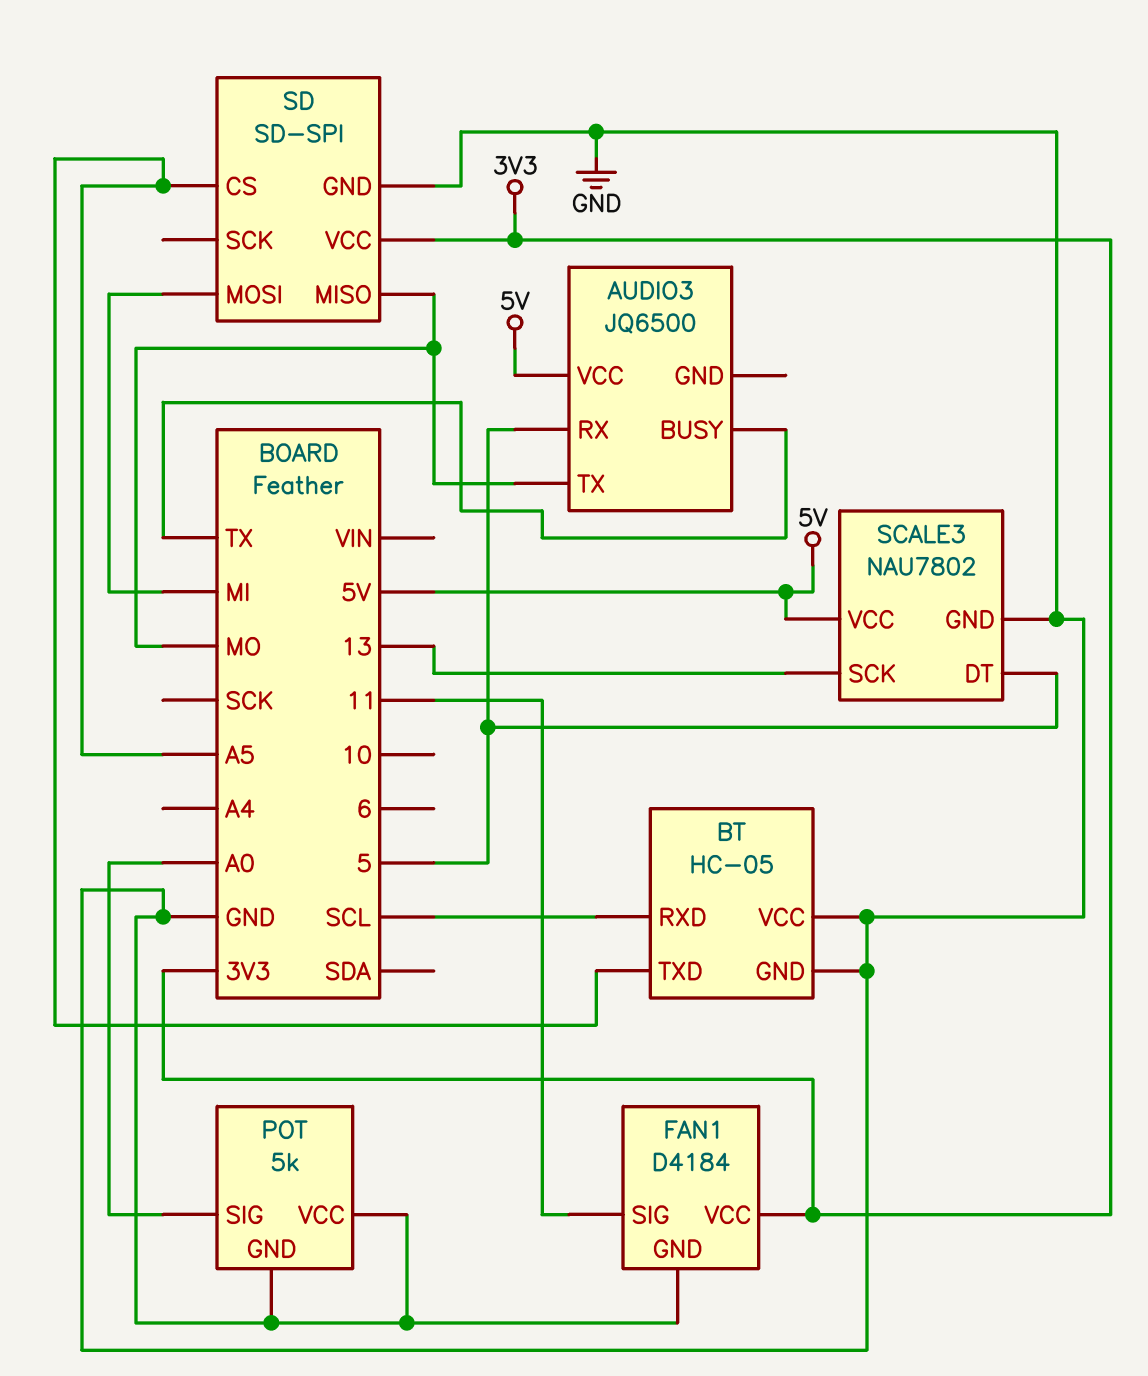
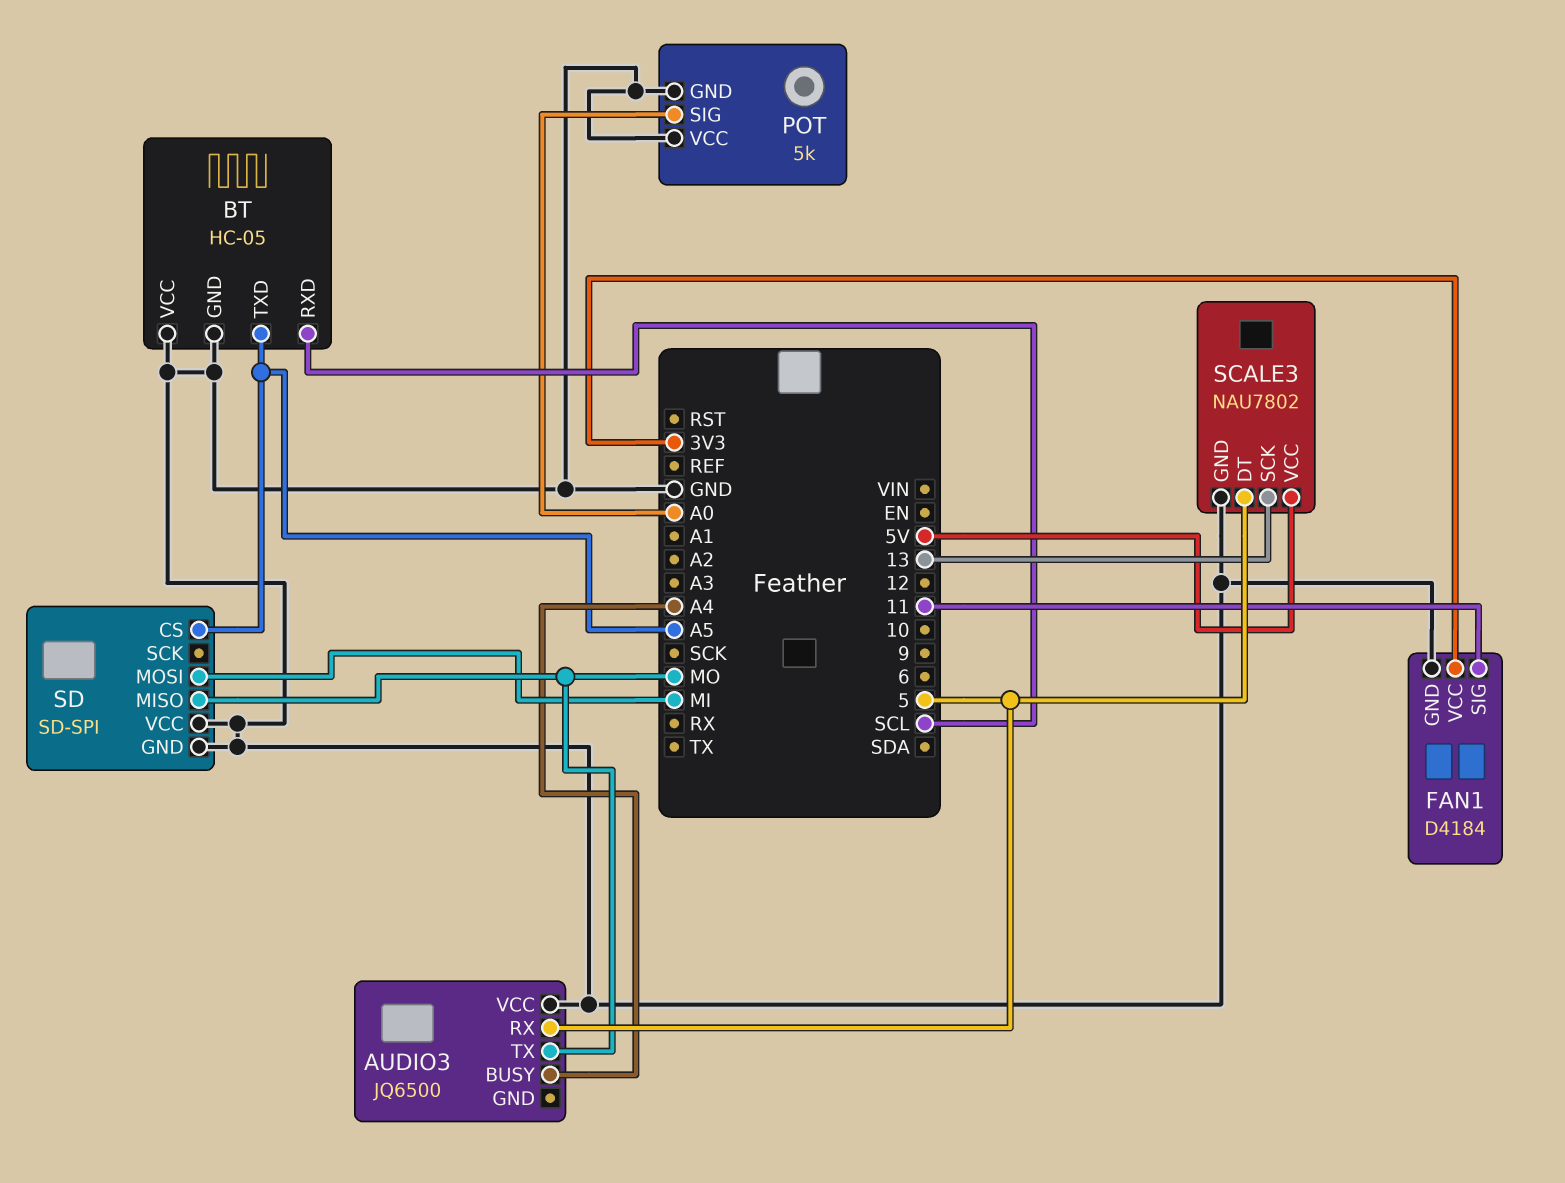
AUDIO3 pin BUSY: TX -> A4
AUDIO3 pin VCC: 5V -> GND
SD pin VCC: 3V3 -> GND

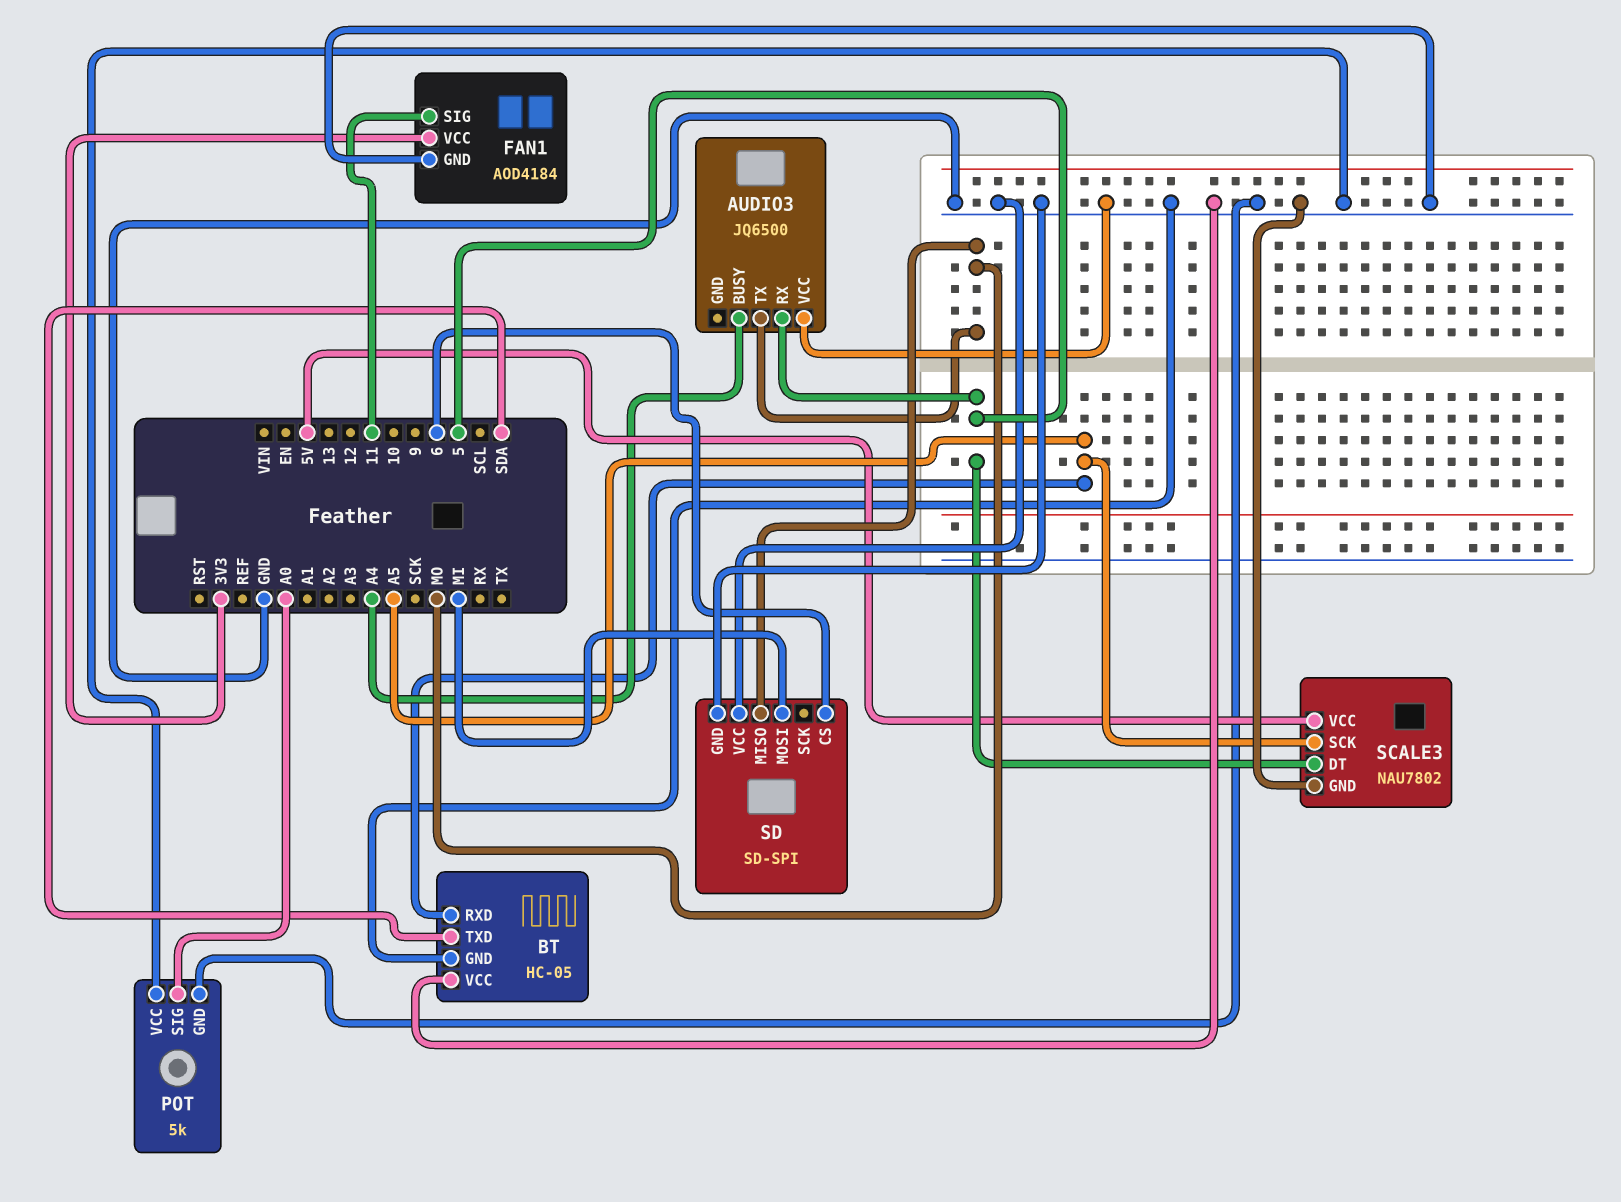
BT pin RXD: SCL -> A5
BT pin TXD: A5 -> SDA
FAN1: D4184 -> AOD4184
SCALE3 pin SCK: 13 -> A5
SD pin CS: A5 -> 6

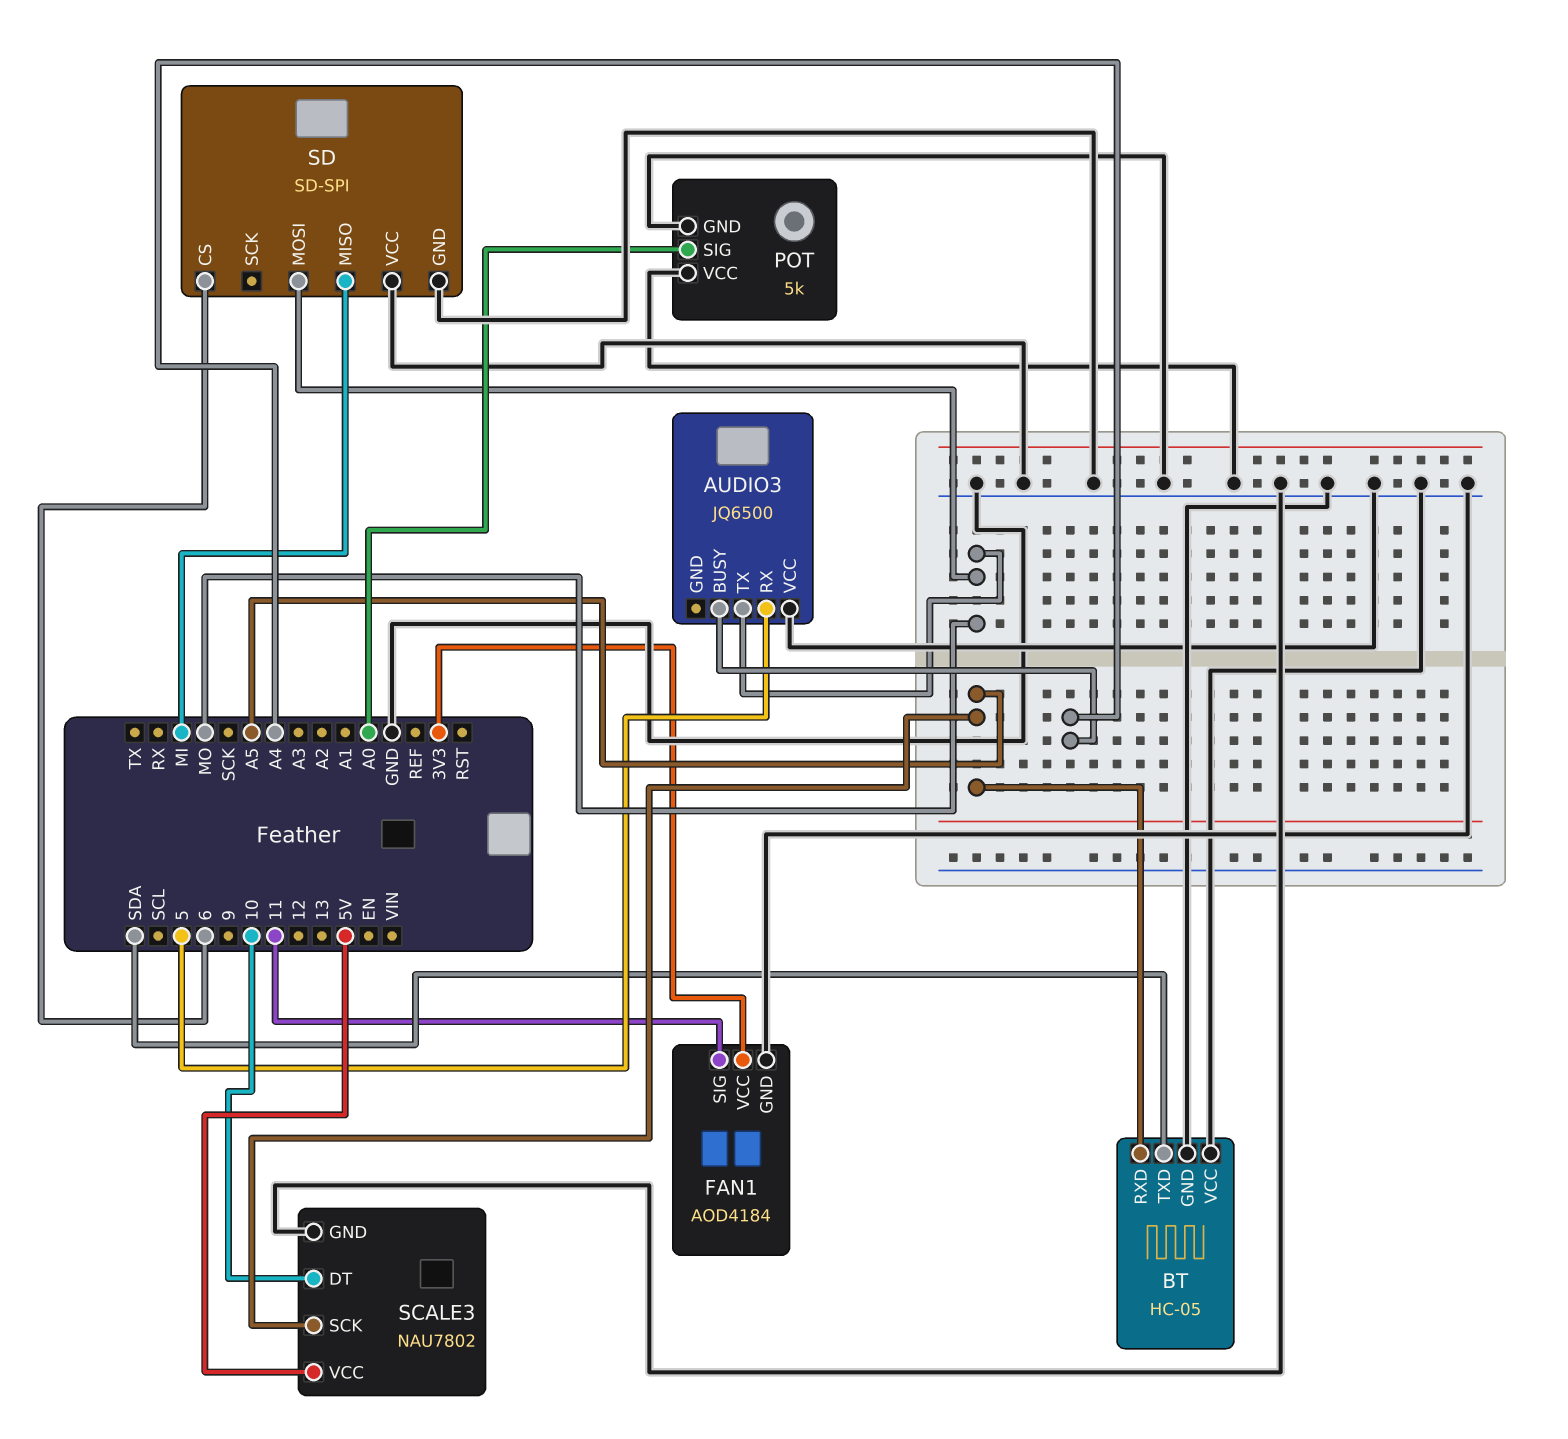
SCALE3 pin DT: 5 -> 10
SD pin MISO: MO -> MI
SD pin MOSI: MI -> MO

